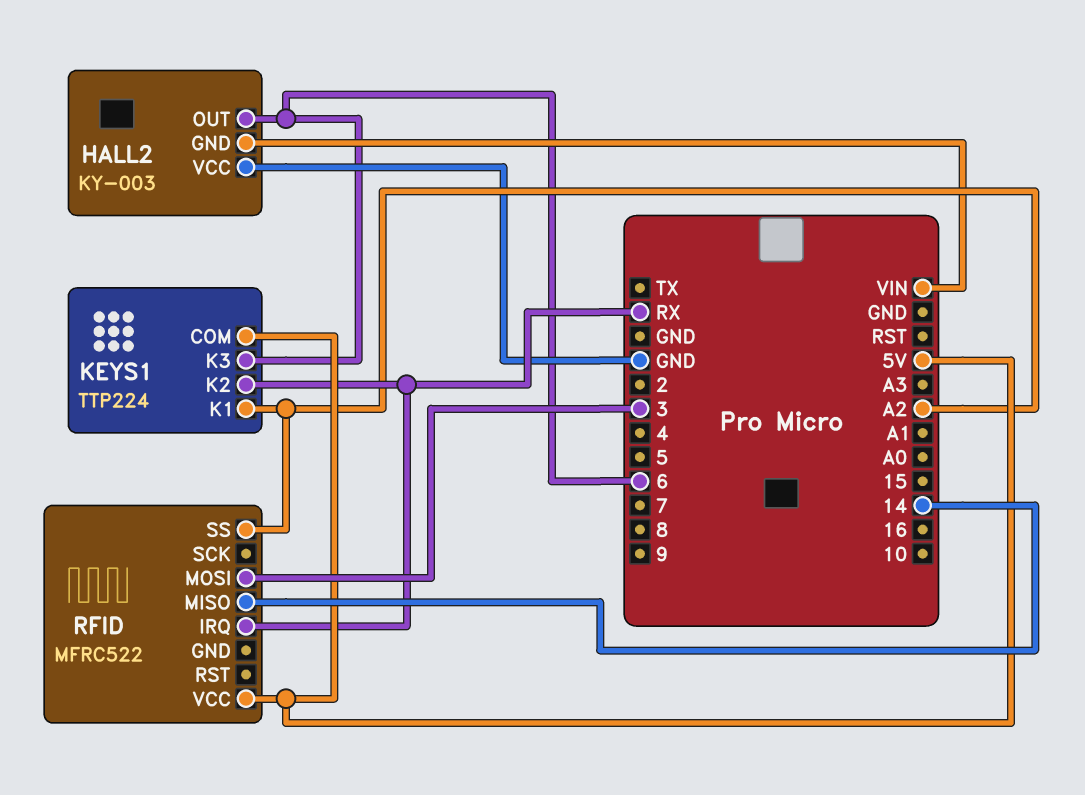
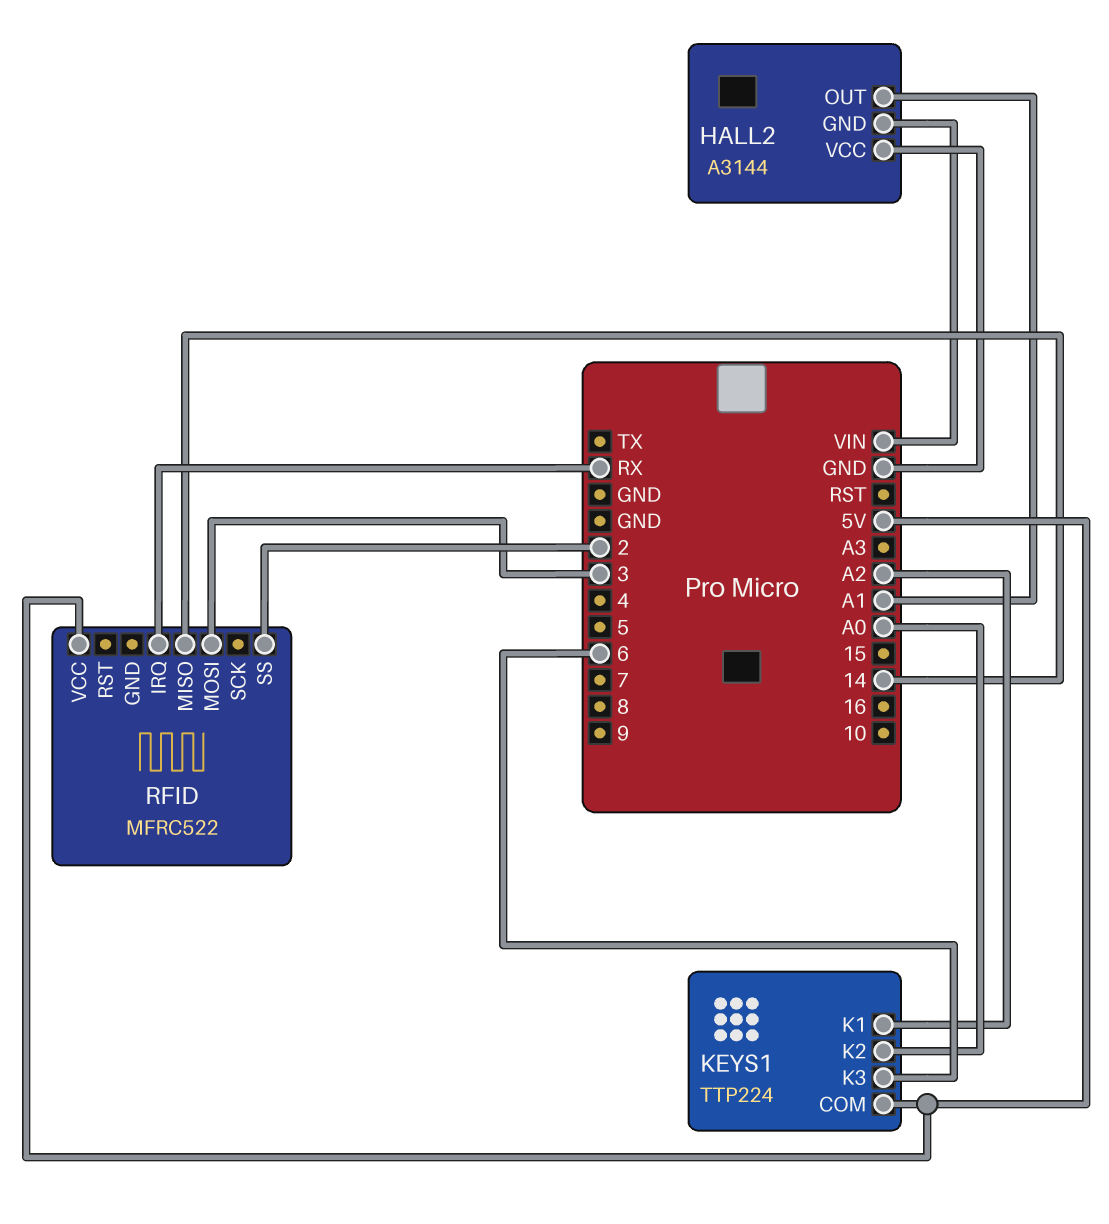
HALL2: KY-003 -> A3144
HALL2 pin OUT: 6 -> A1
KEYS1 pin K2: RX -> A0
RFID pin SS: A2 -> 2

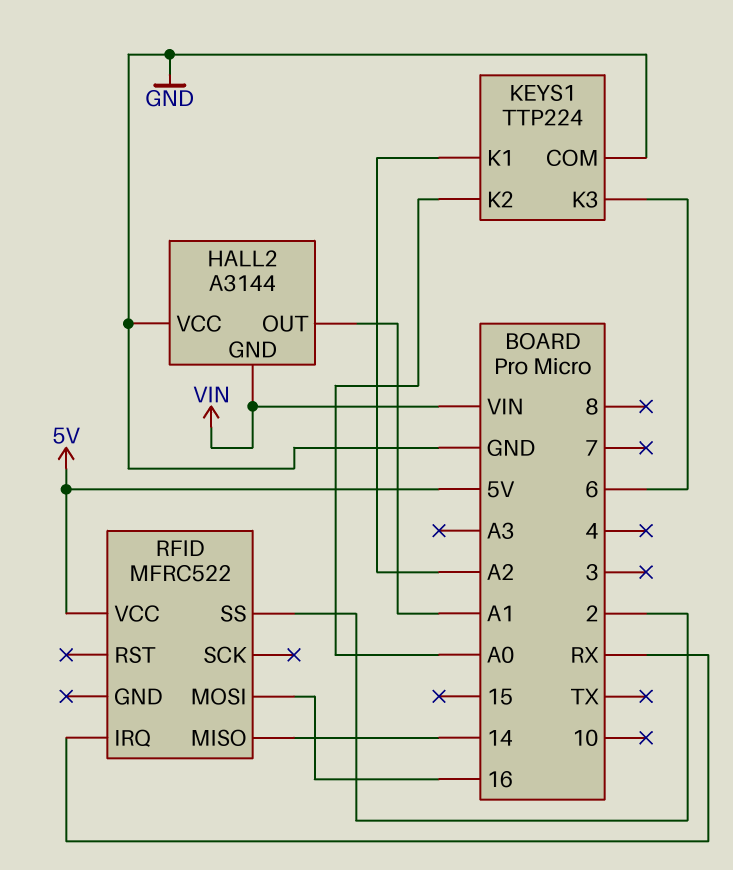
KEYS1 pin COM: 5V -> GND
RFID pin MOSI: 3 -> 16

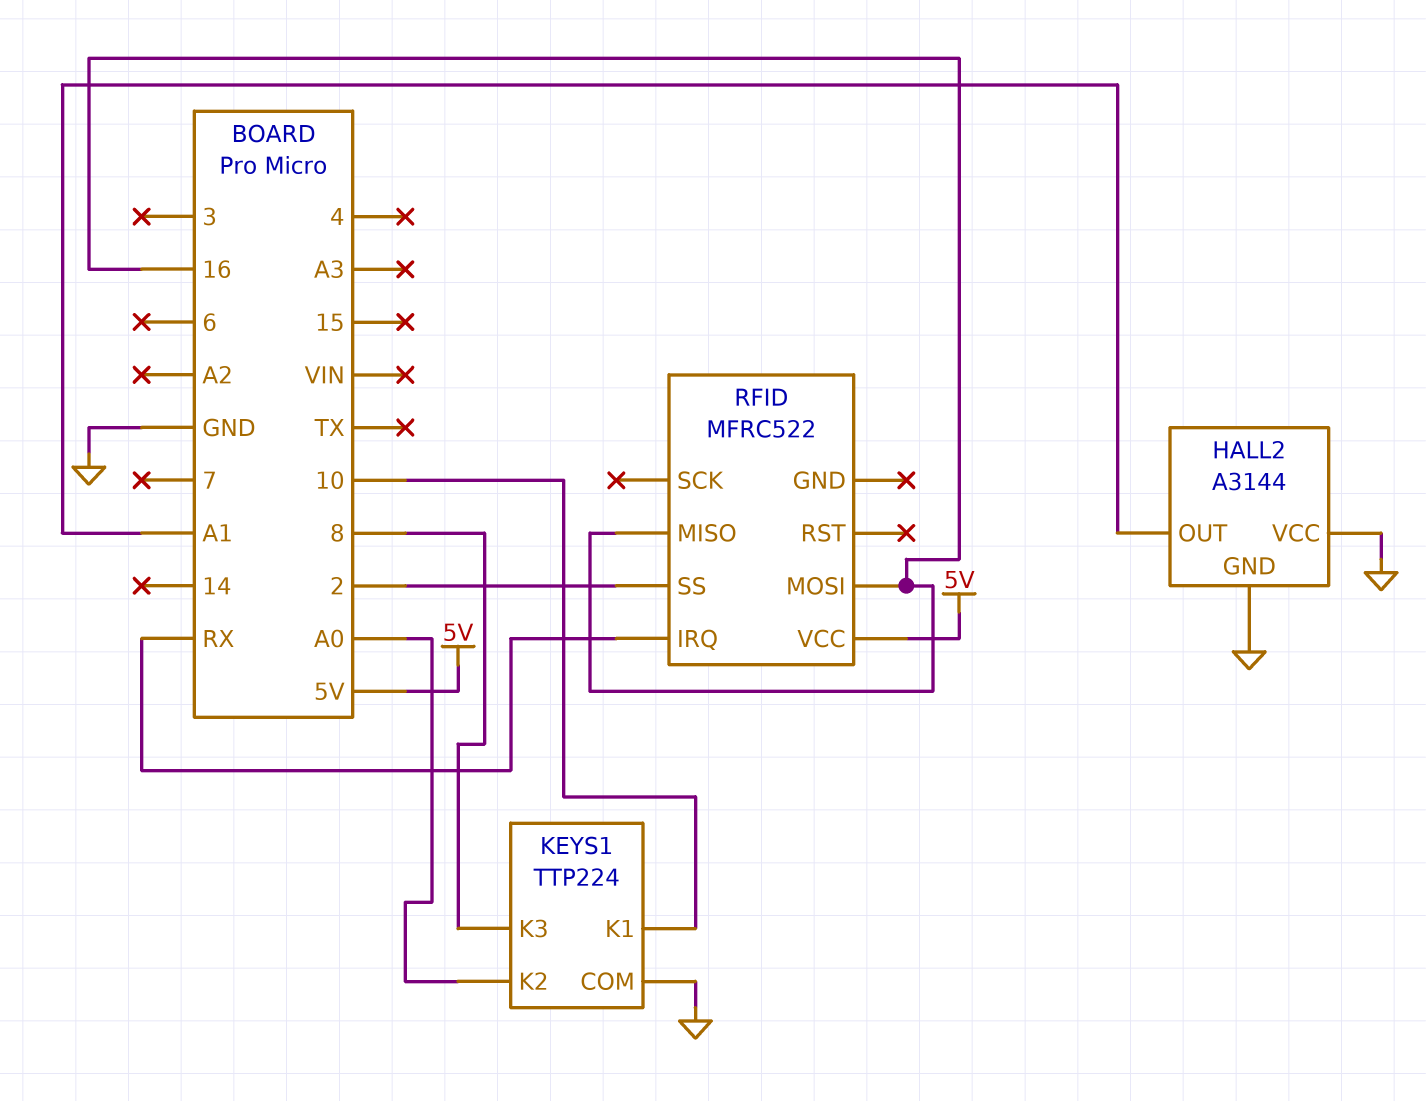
HALL2 pin GND: VIN -> GND
KEYS1 pin K1: A2 -> 10
KEYS1 pin K3: 6 -> 8
RFID pin MISO: 14 -> 16

